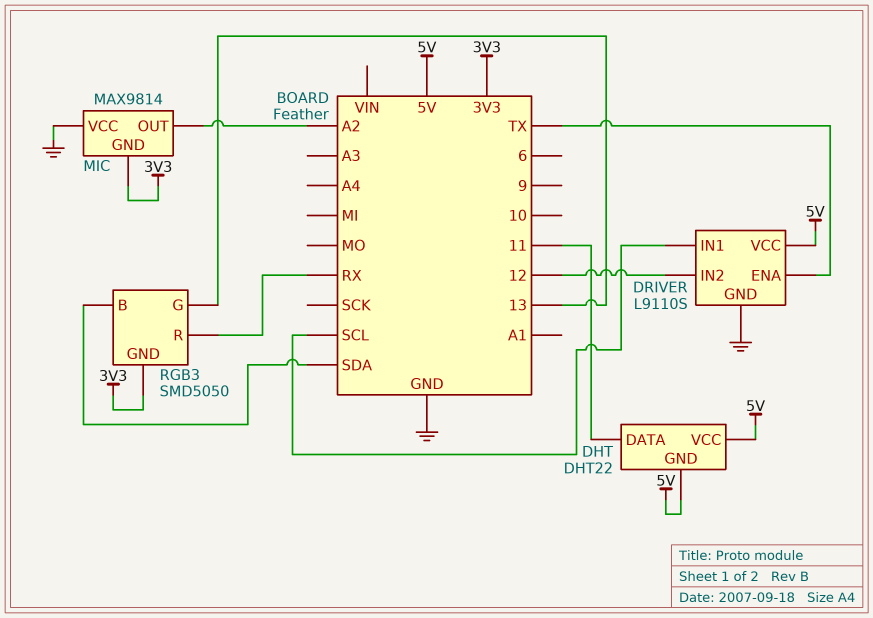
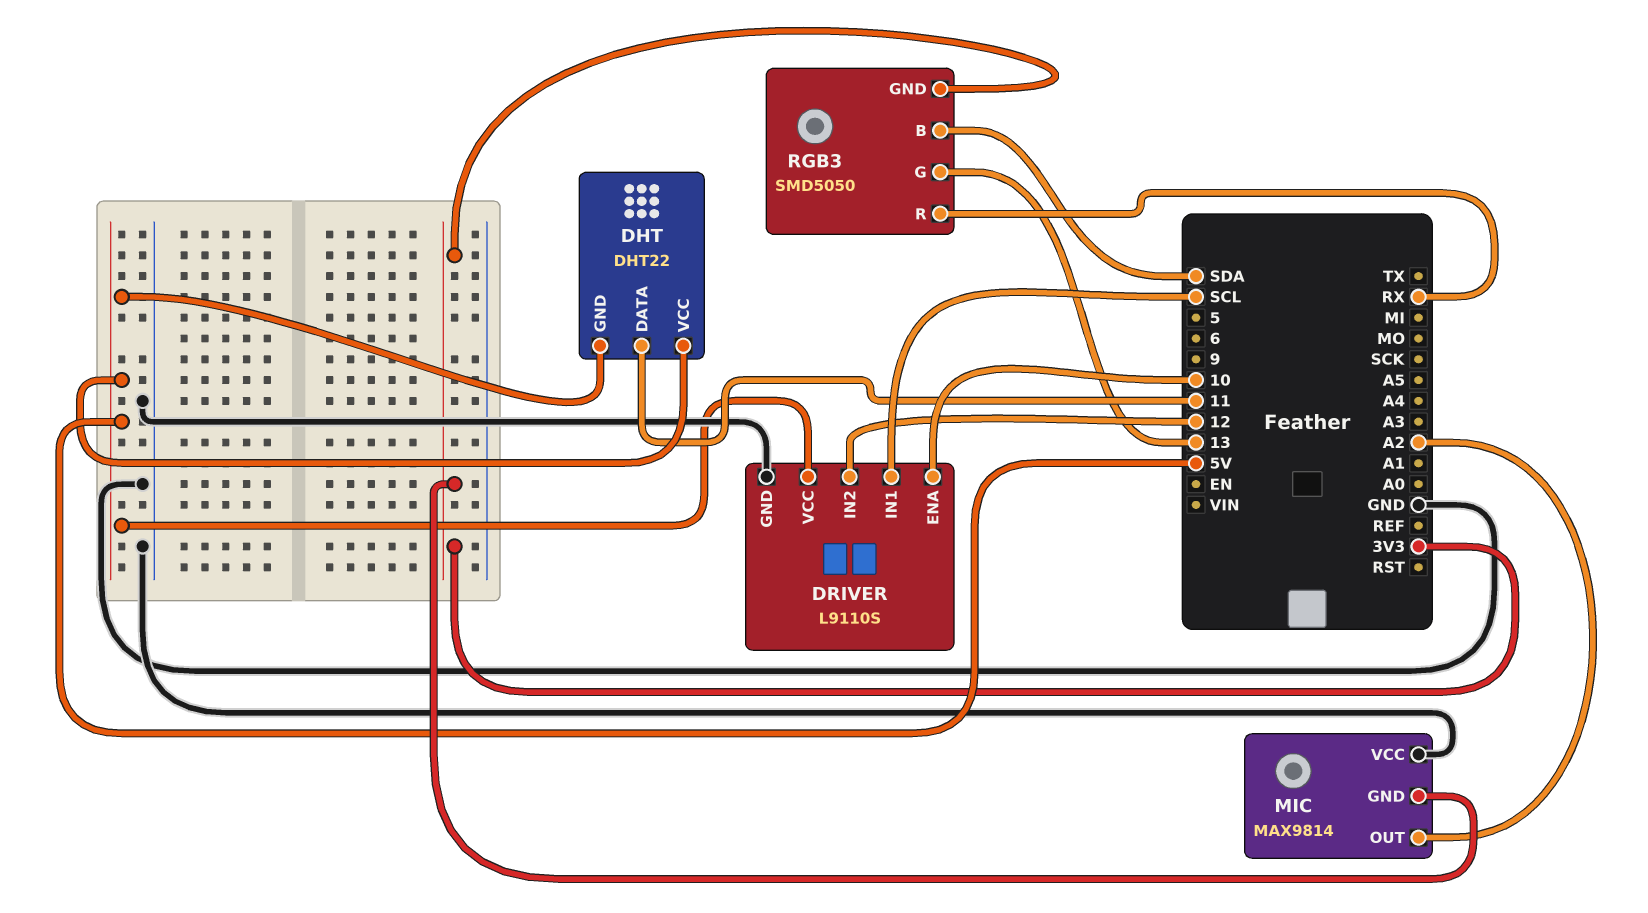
DRIVER pin ENA: TX -> 10

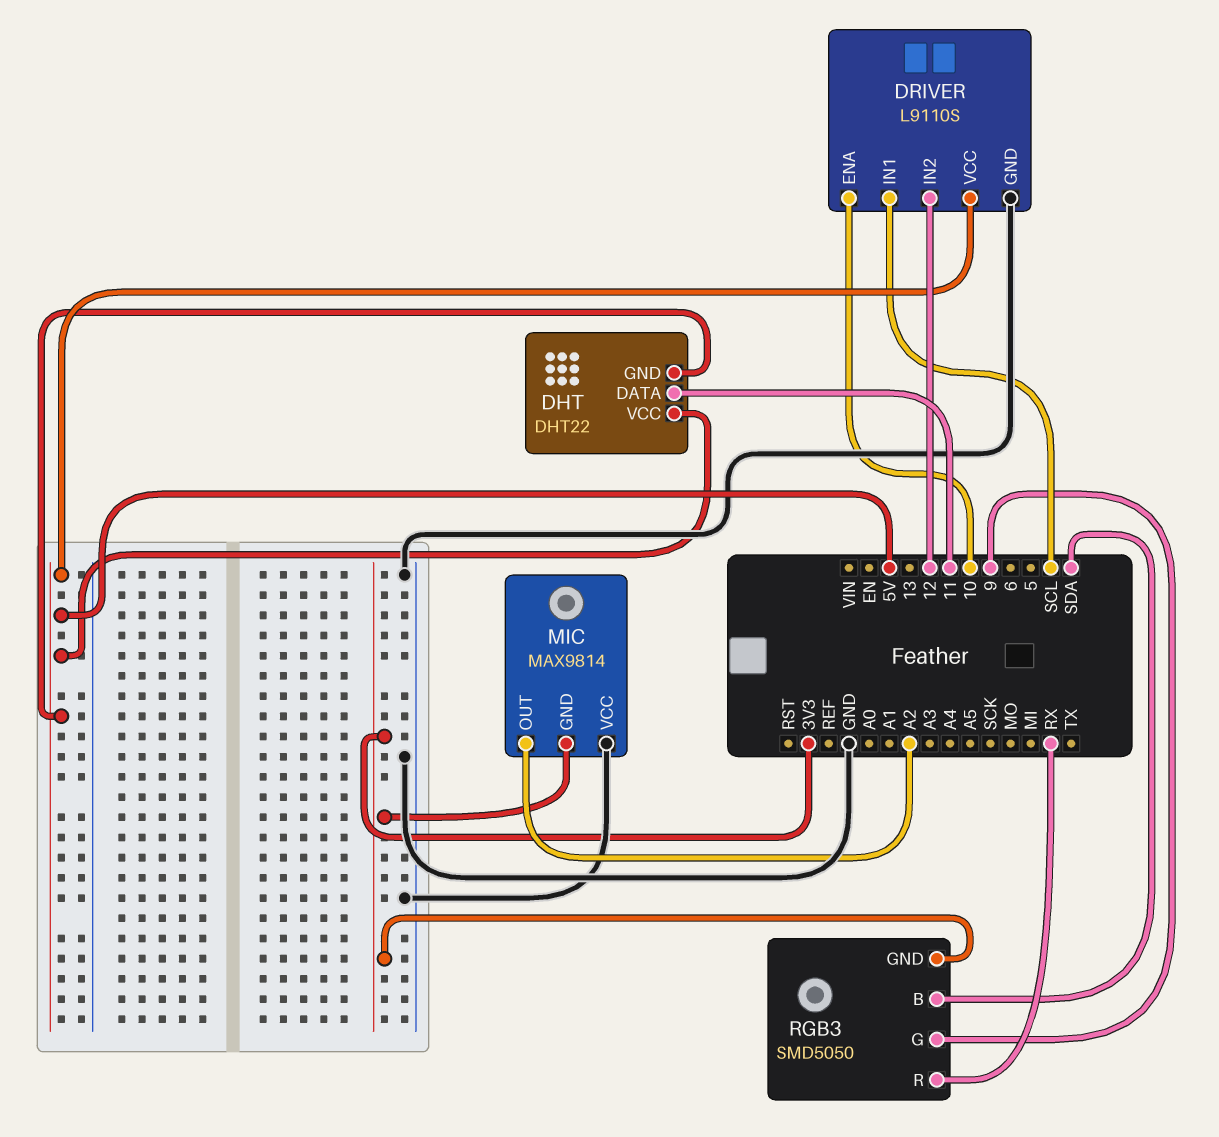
RGB3 pin G: 13 -> 9

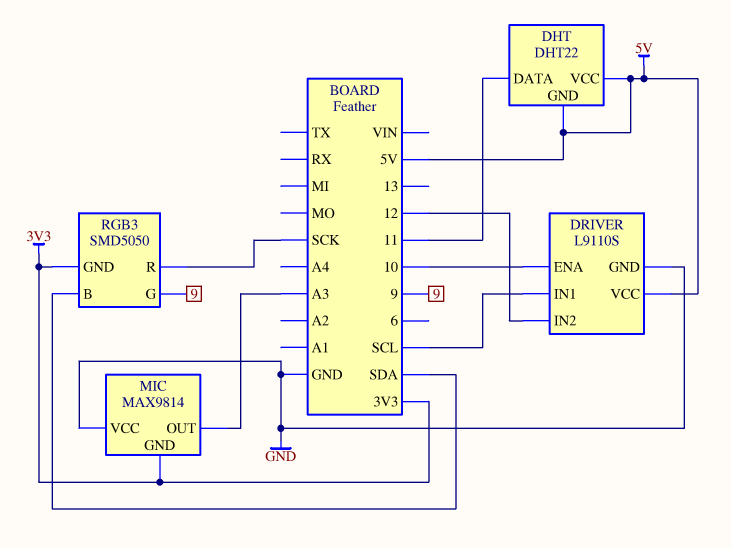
MIC pin OUT: A2 -> A3
RGB3 pin R: RX -> SCK

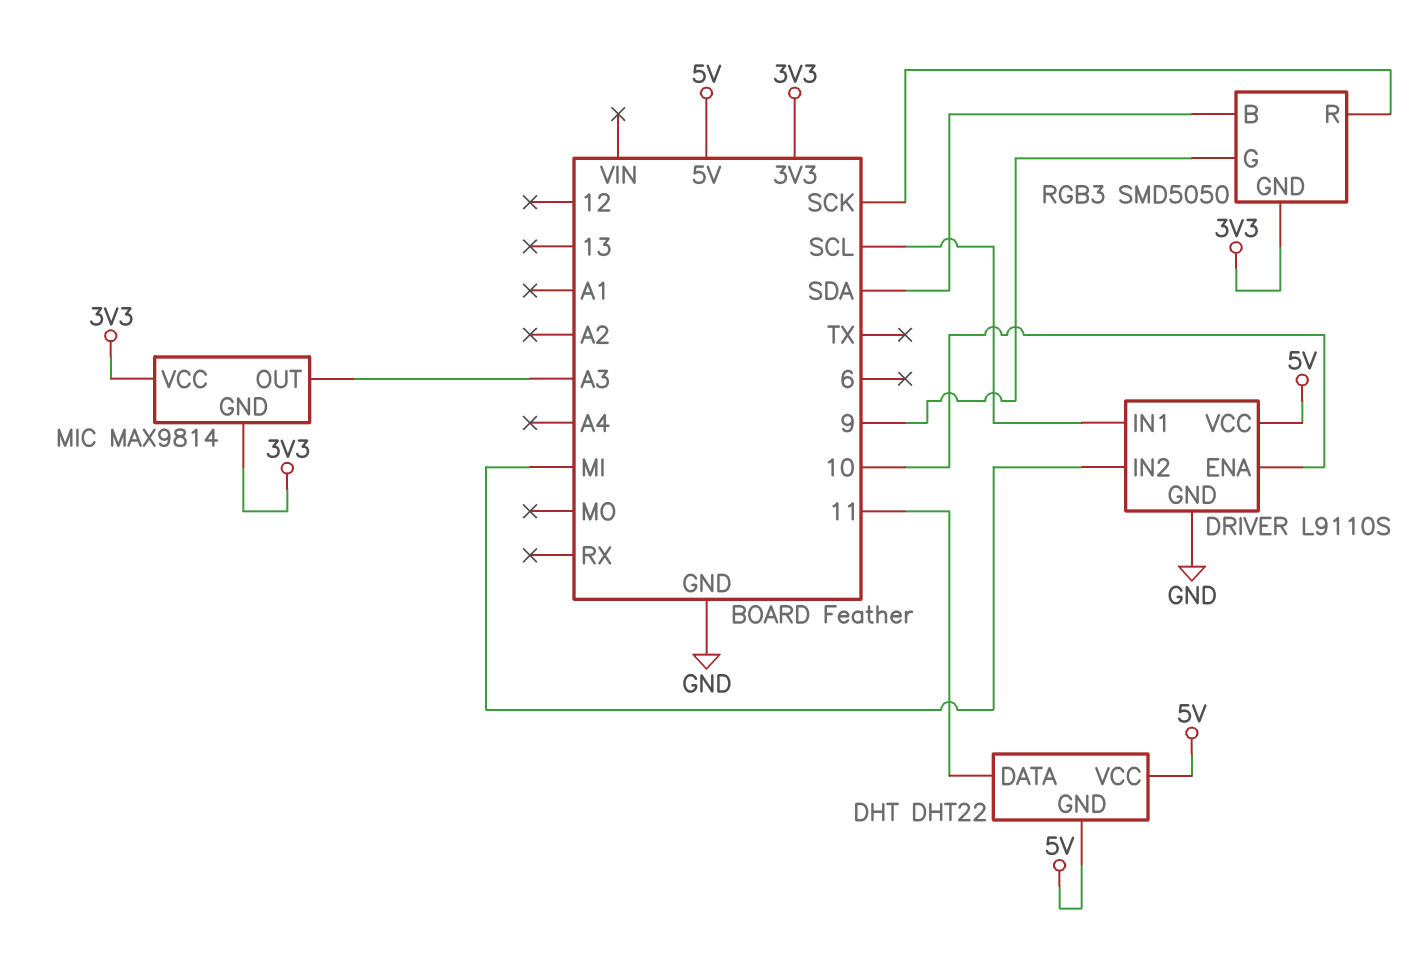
DRIVER pin IN2: 12 -> MI
MIC pin VCC: GND -> 3V3

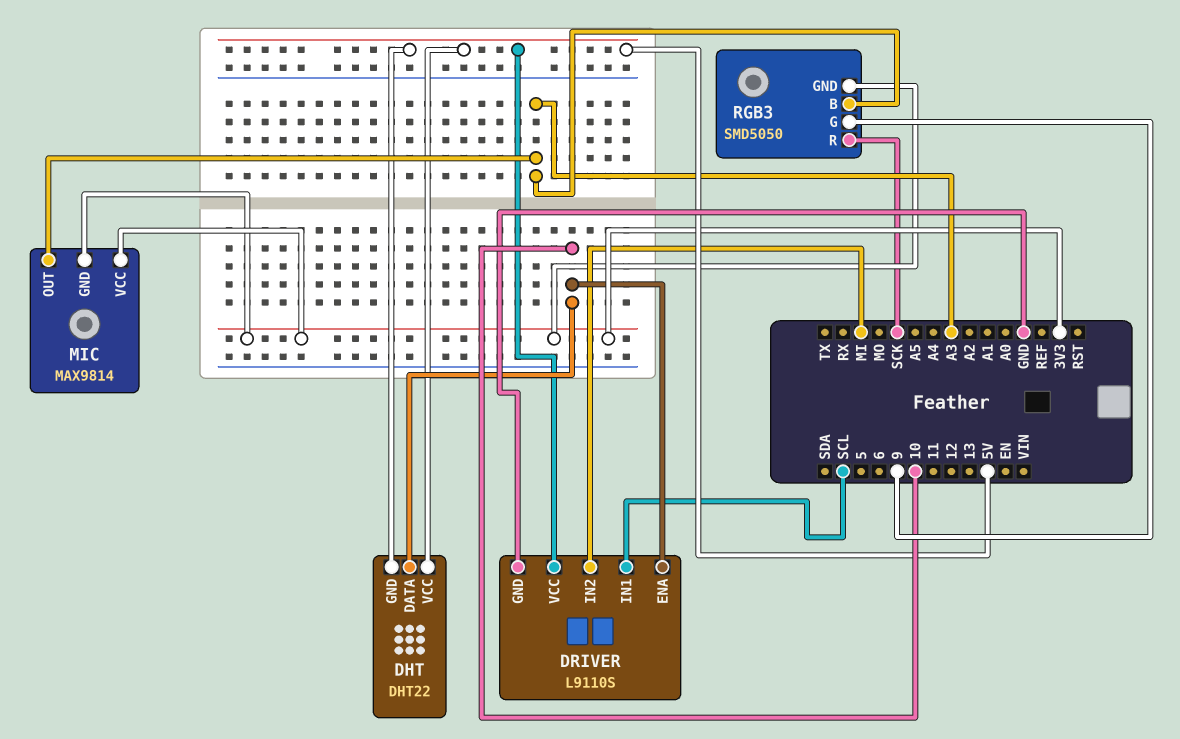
DHT pin DATA: 11 -> 10
RGB3 pin B: SDA -> A3

